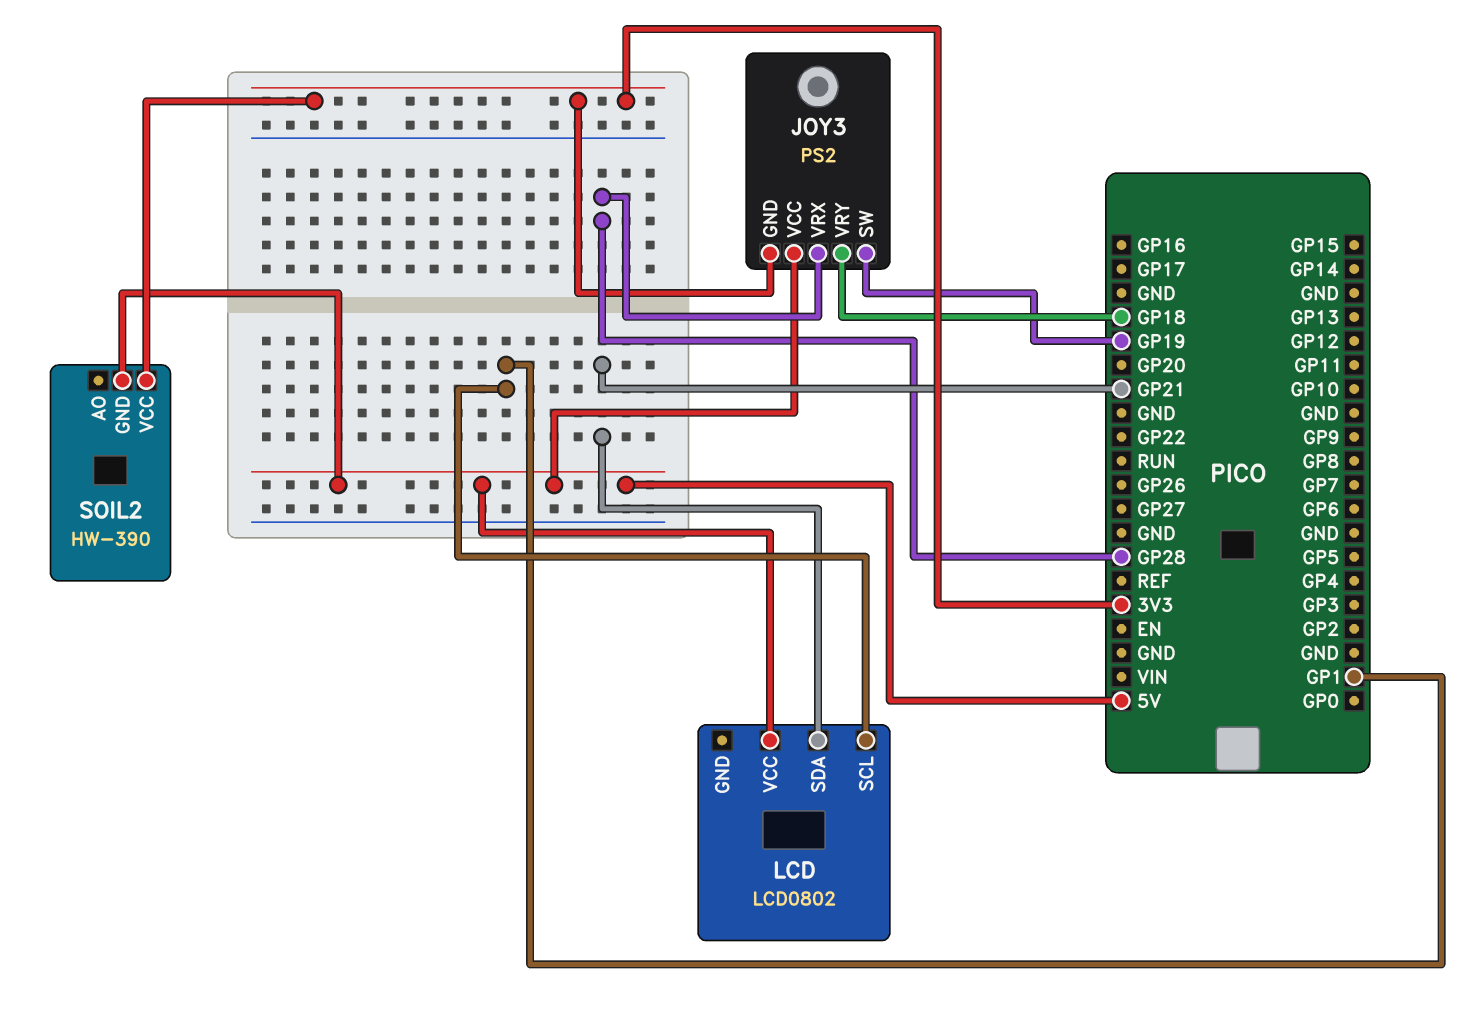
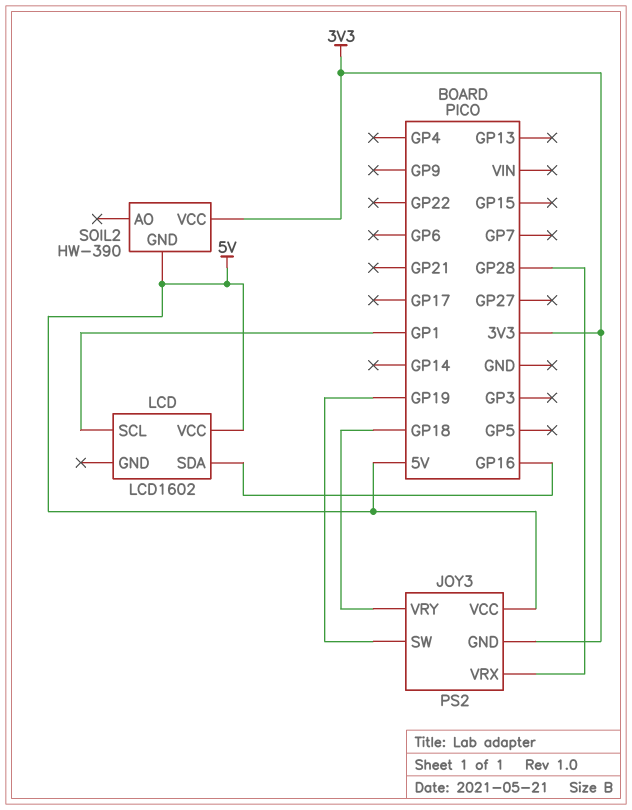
LCD: LCD0802 -> LCD1602
LCD pin SDA: GP21 -> GP16

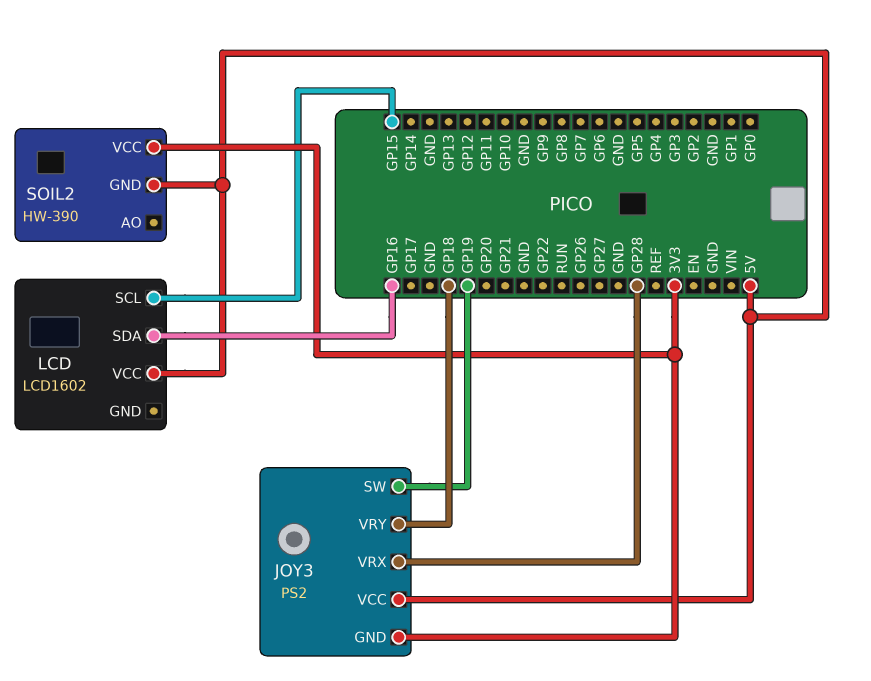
LCD pin SCL: GP1 -> GP15

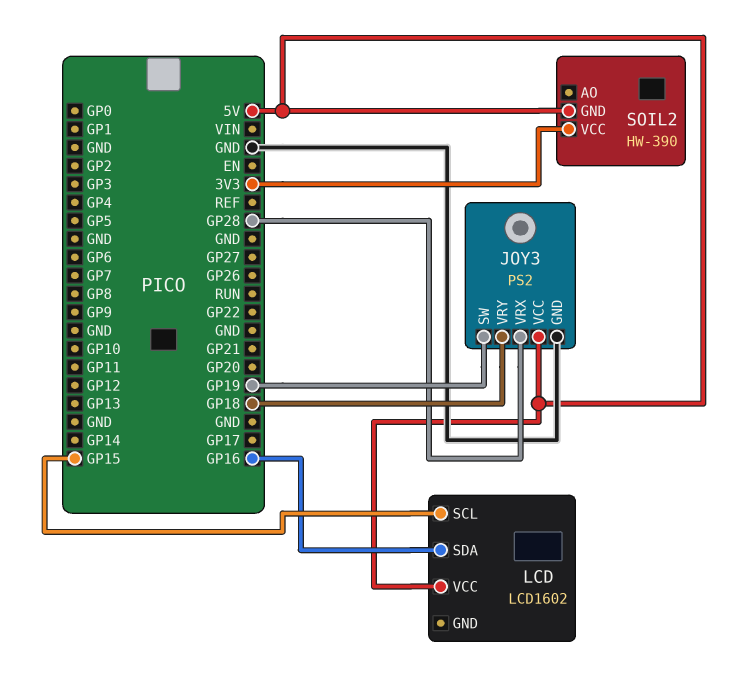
JOY3 pin GND: 3V3 -> GND

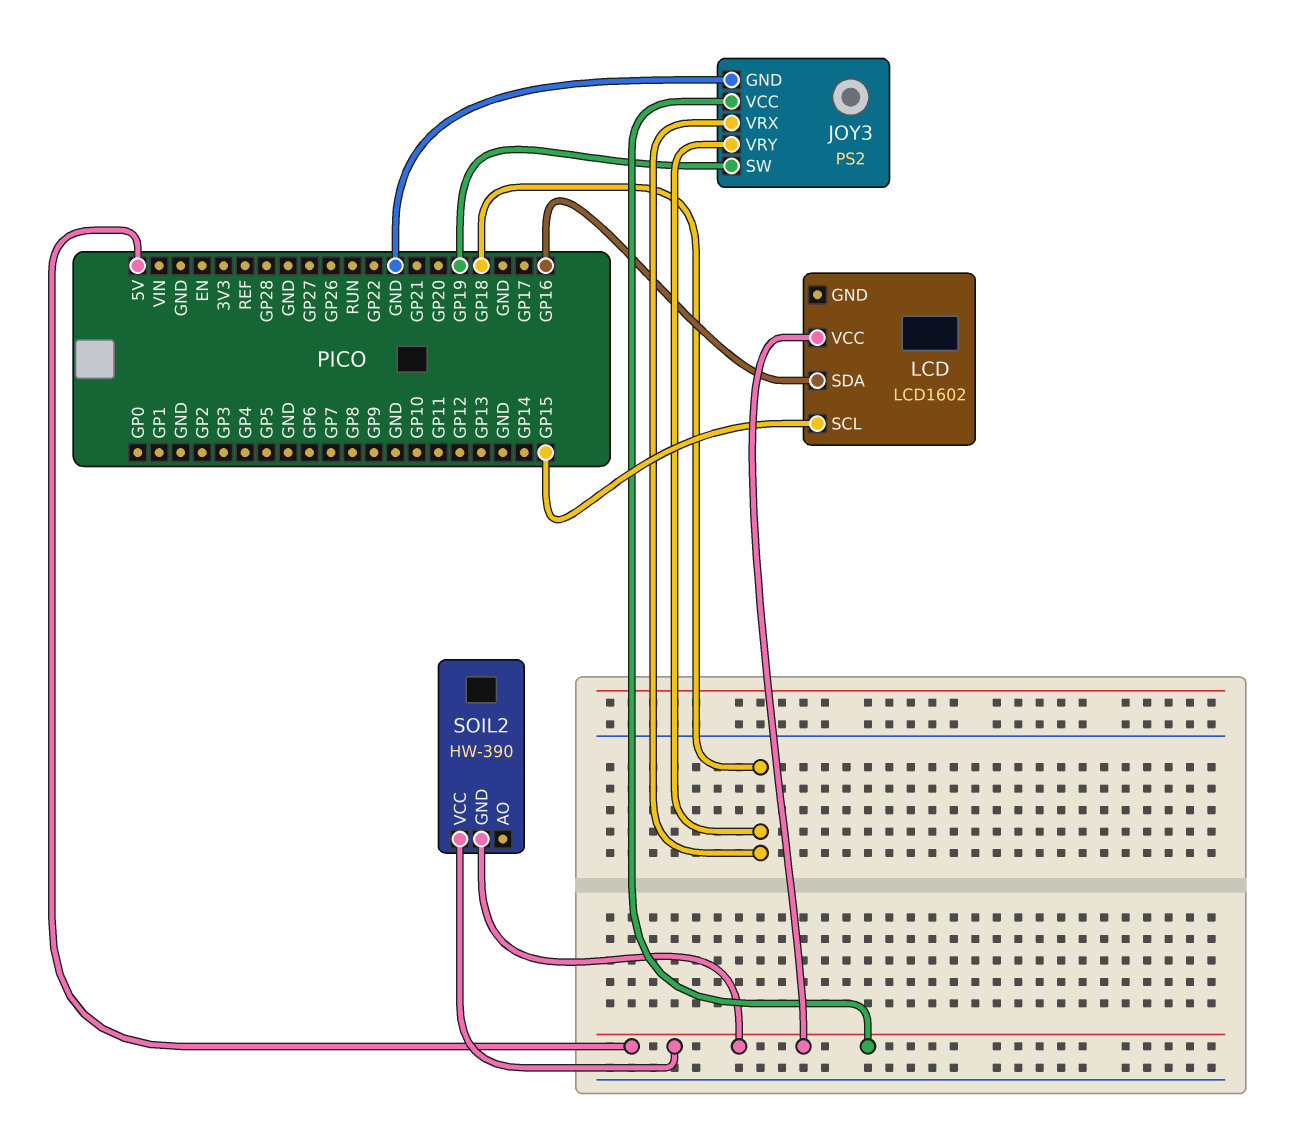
JOY3 pin VRX: GP28 -> GP18
SOIL2 pin VCC: 3V3 -> 5V

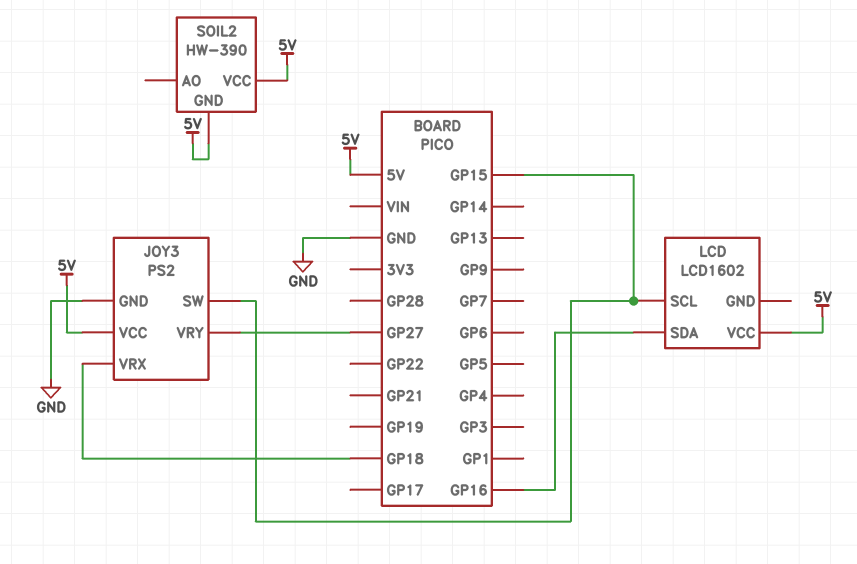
JOY3 pin SW: GP19 -> GP15
JOY3 pin VRY: GP18 -> GP27

